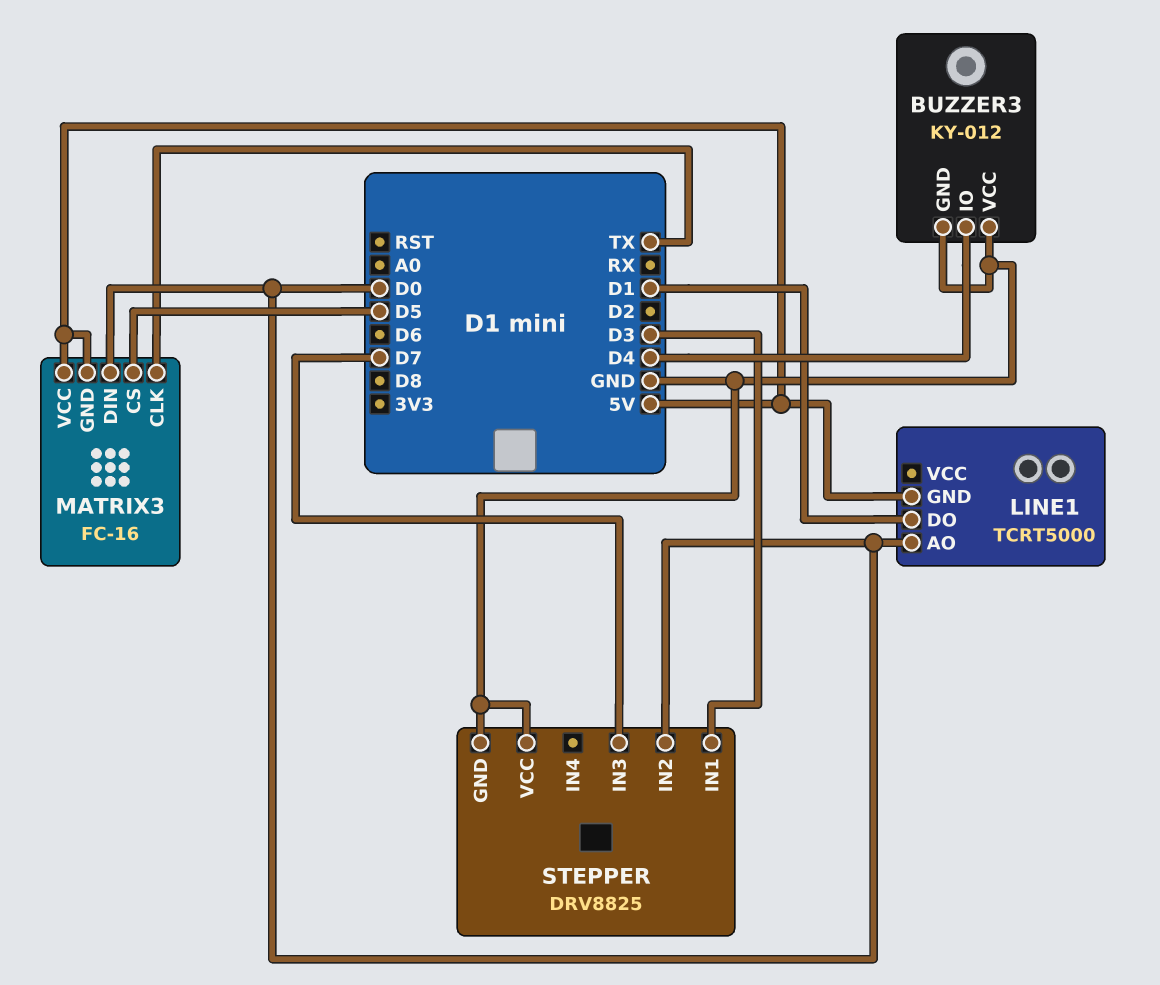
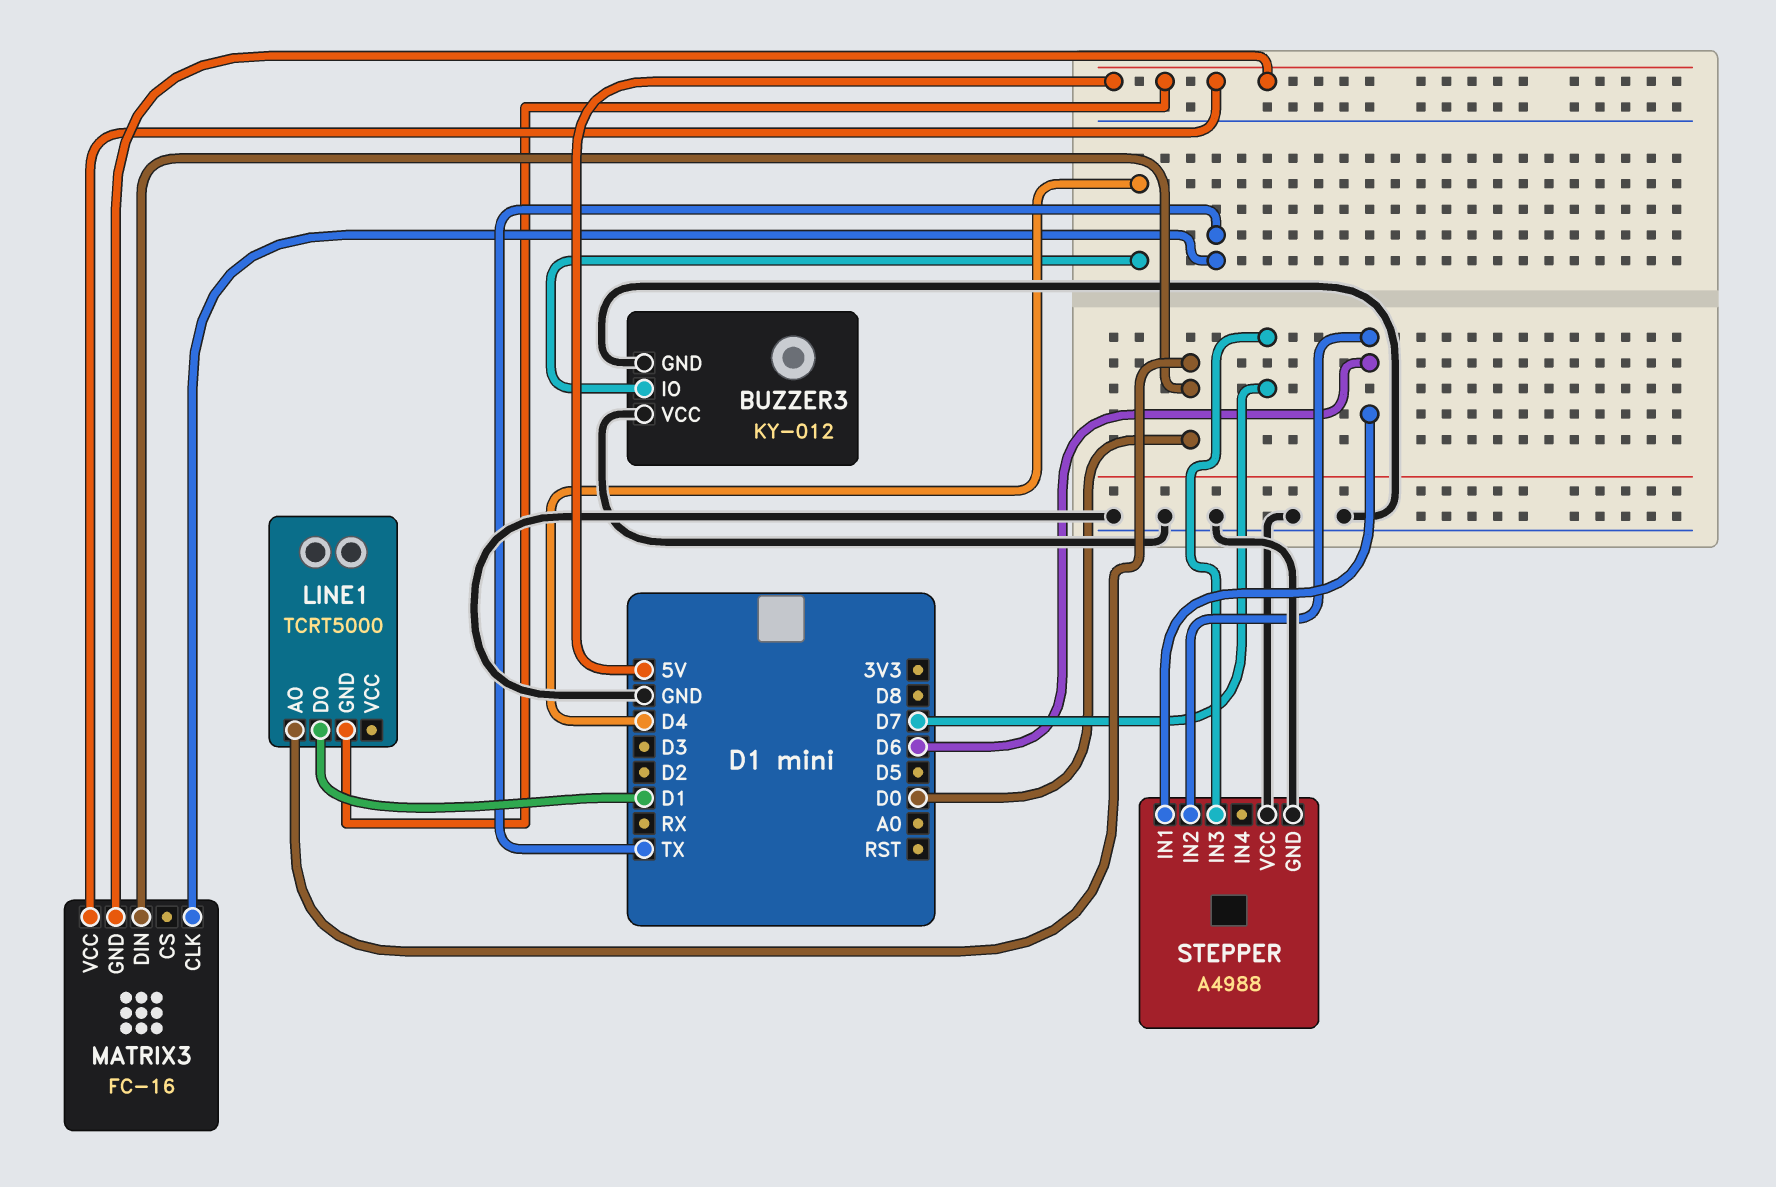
MATRIX3 pin CS: D5 -> none
STEPPER: DRV8825 -> A4988
STEPPER pin IN1: D3 -> D6
STEPPER pin IN2: D0 -> D6

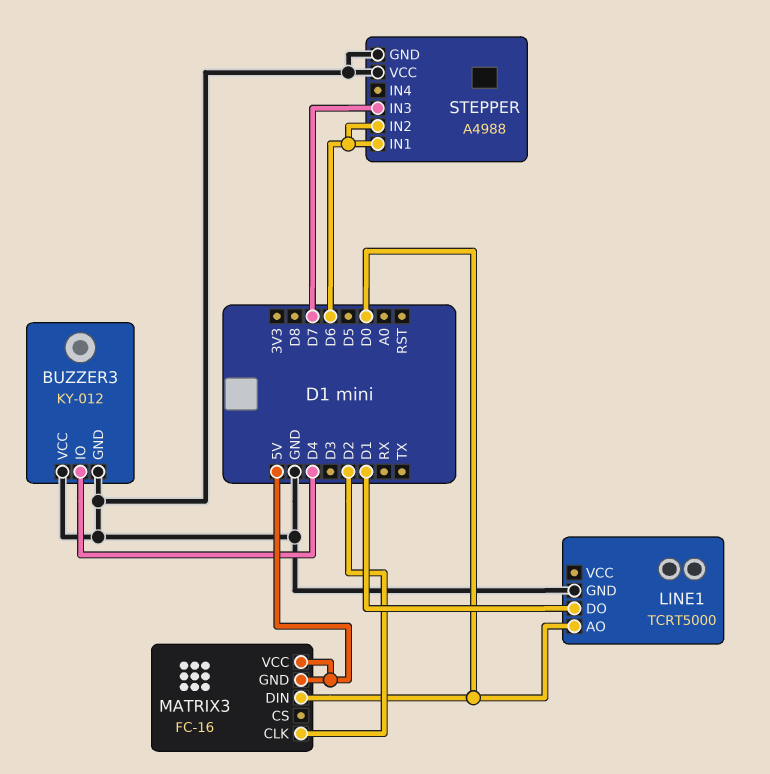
LINE1 pin GND: 5V -> GND
MATRIX3 pin CLK: TX -> D2

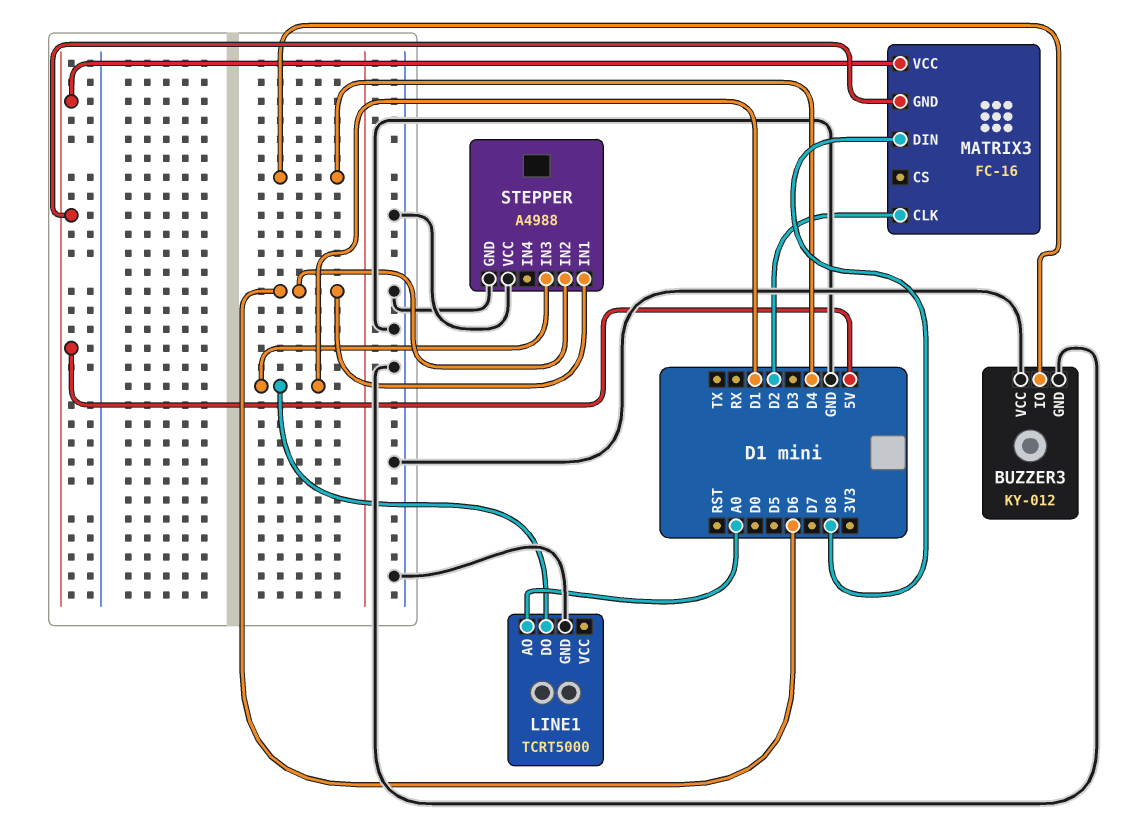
LINE1 pin AO: D0 -> A0
MATRIX3 pin DIN: D0 -> D8
STEPPER pin IN3: D7 -> D1

